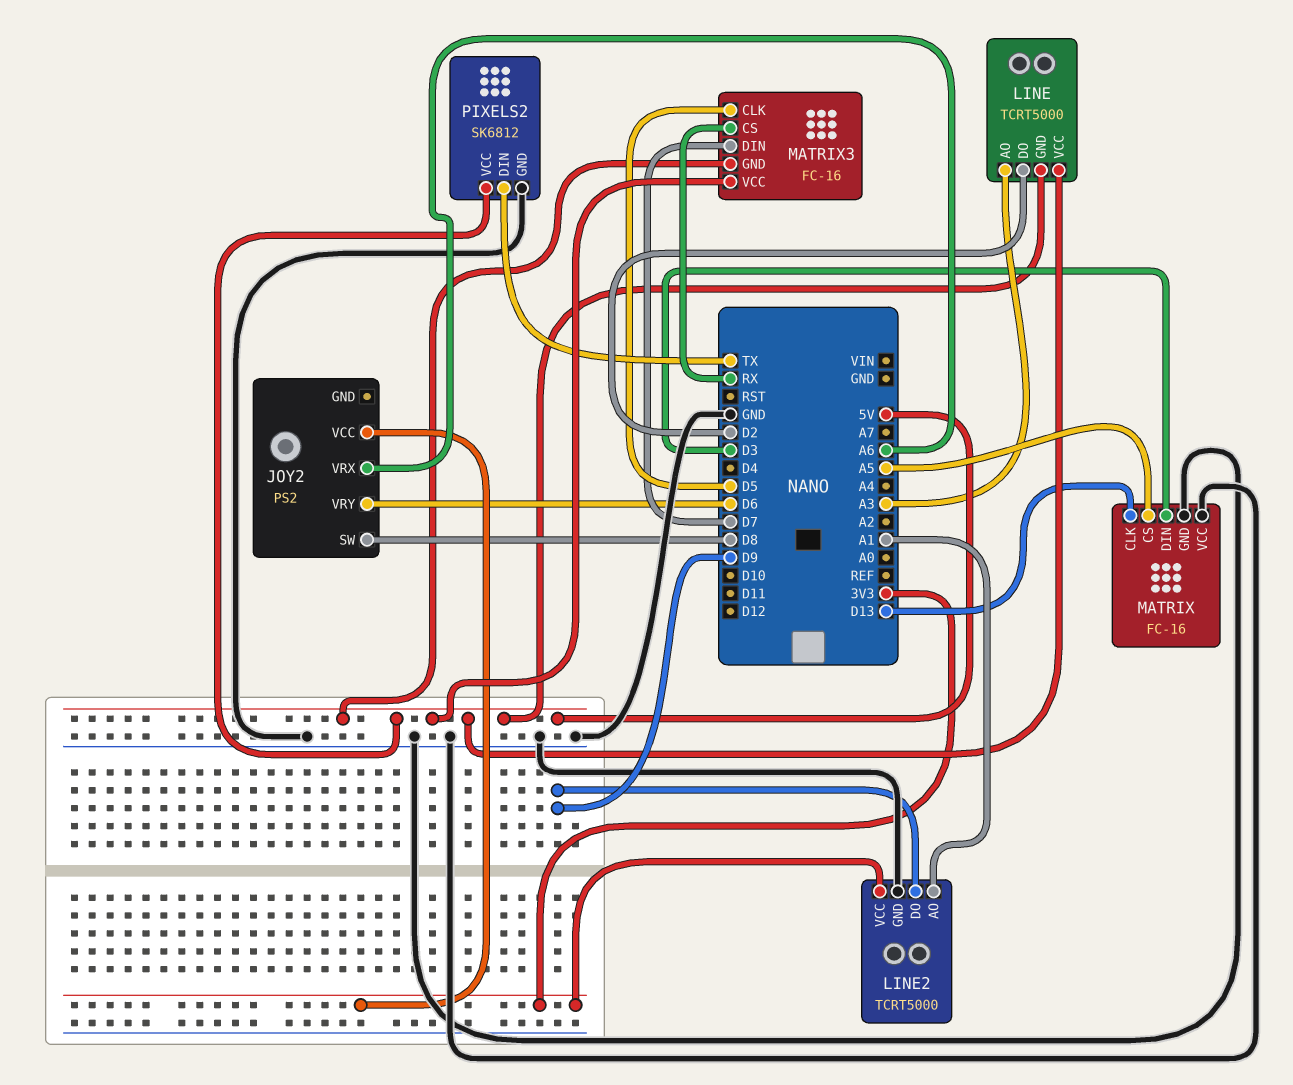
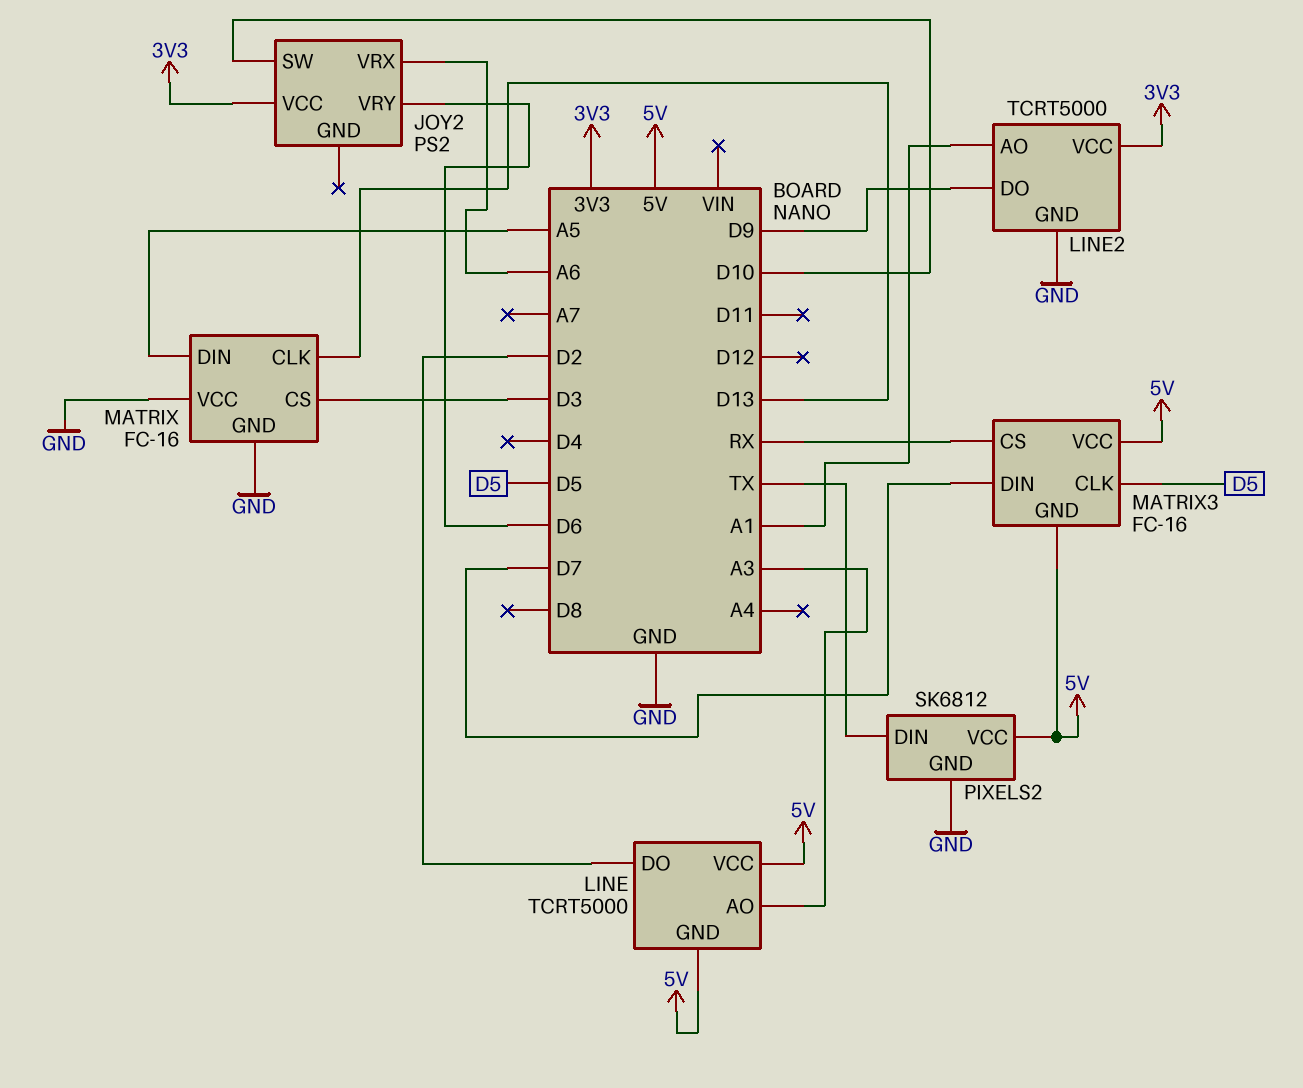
JOY2 pin SW: D8 -> D10
MATRIX pin CS: A5 -> D3
MATRIX pin DIN: D3 -> A5

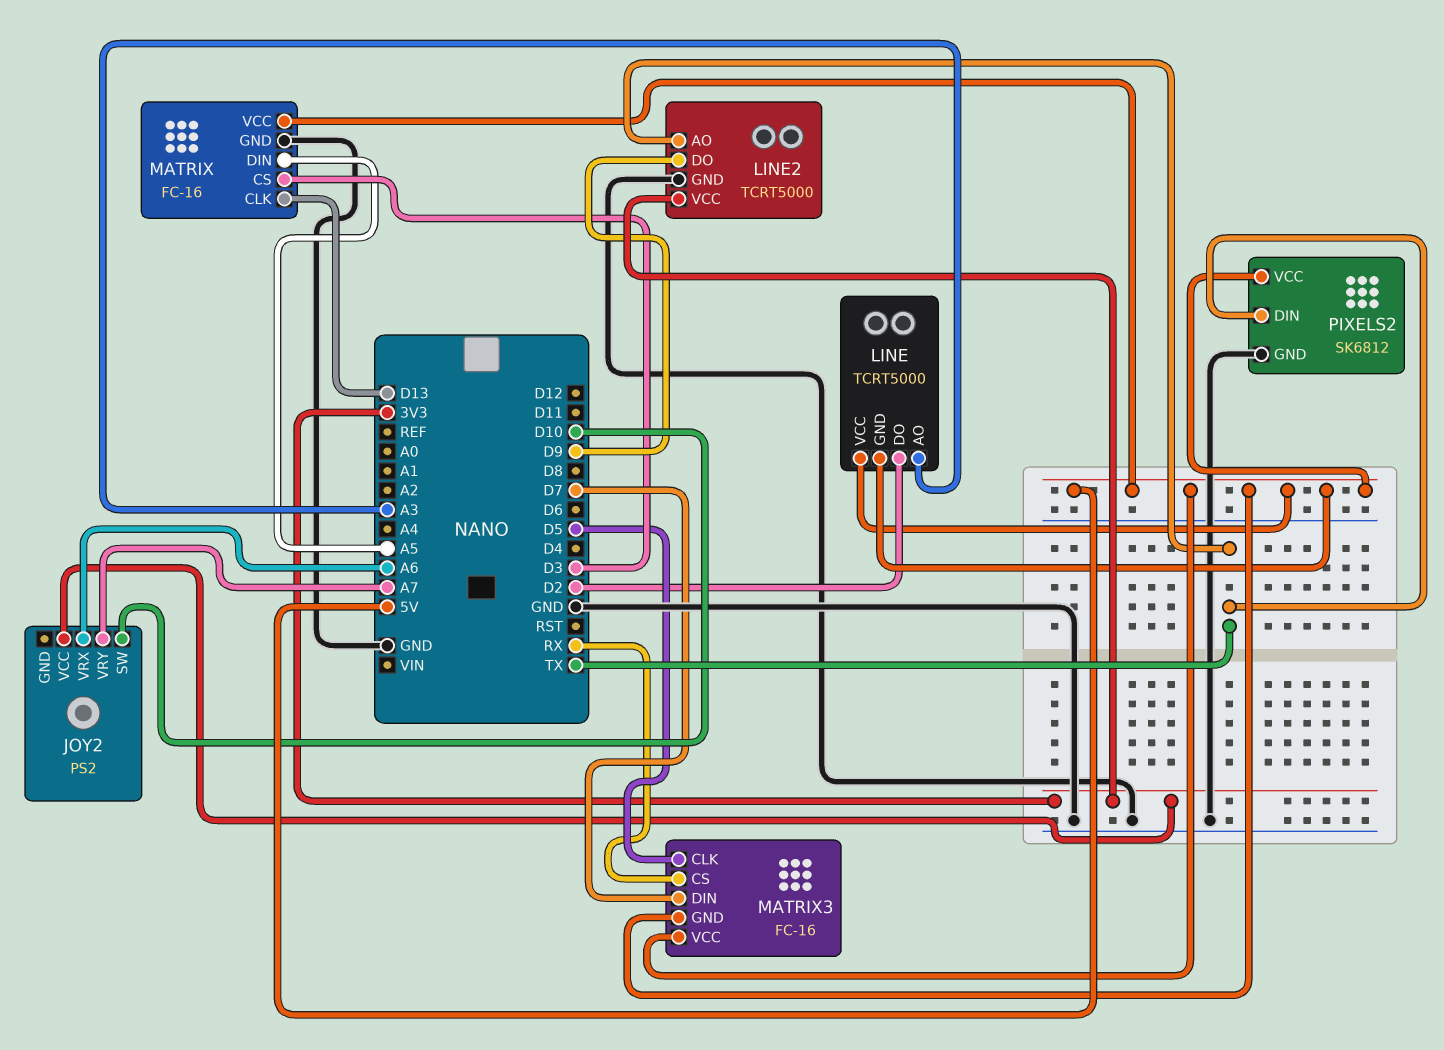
JOY2 pin VRY: D6 -> A7
LINE2 pin AO: A1 -> TX
MATRIX pin VCC: GND -> 5V

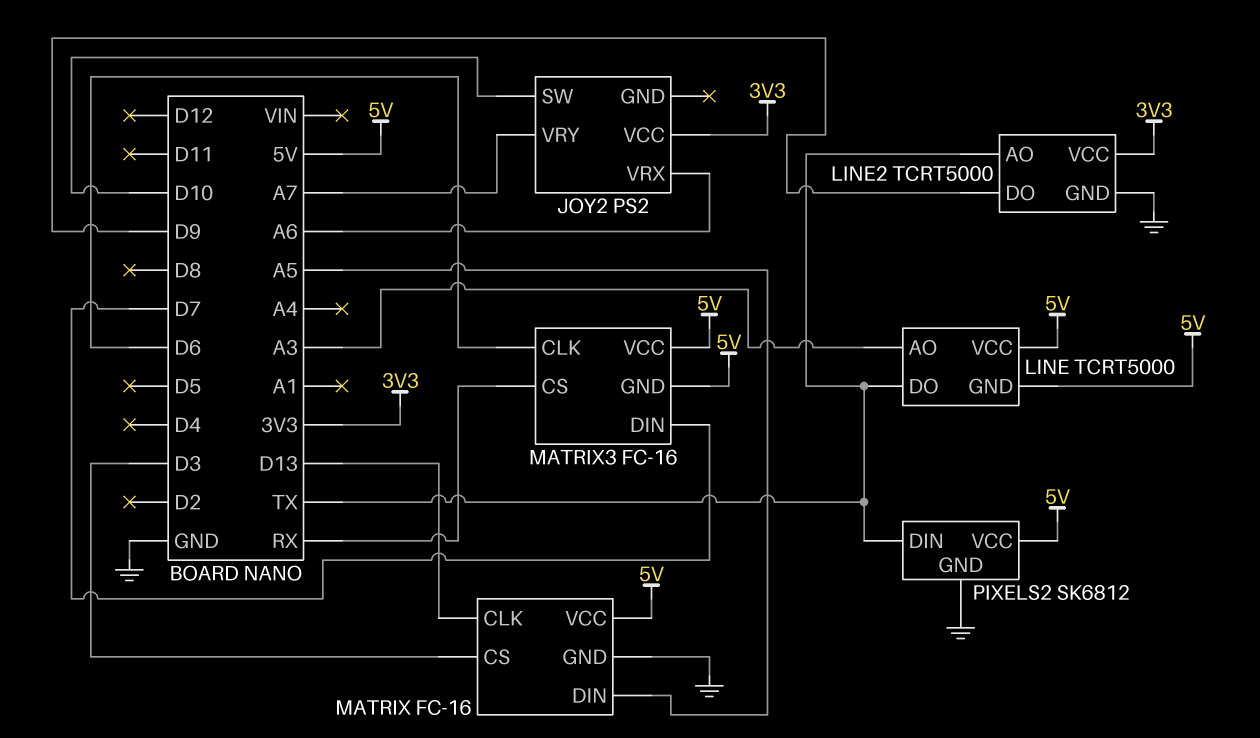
LINE pin DO: D2 -> TX
MATRIX3 pin CLK: D5 -> D6

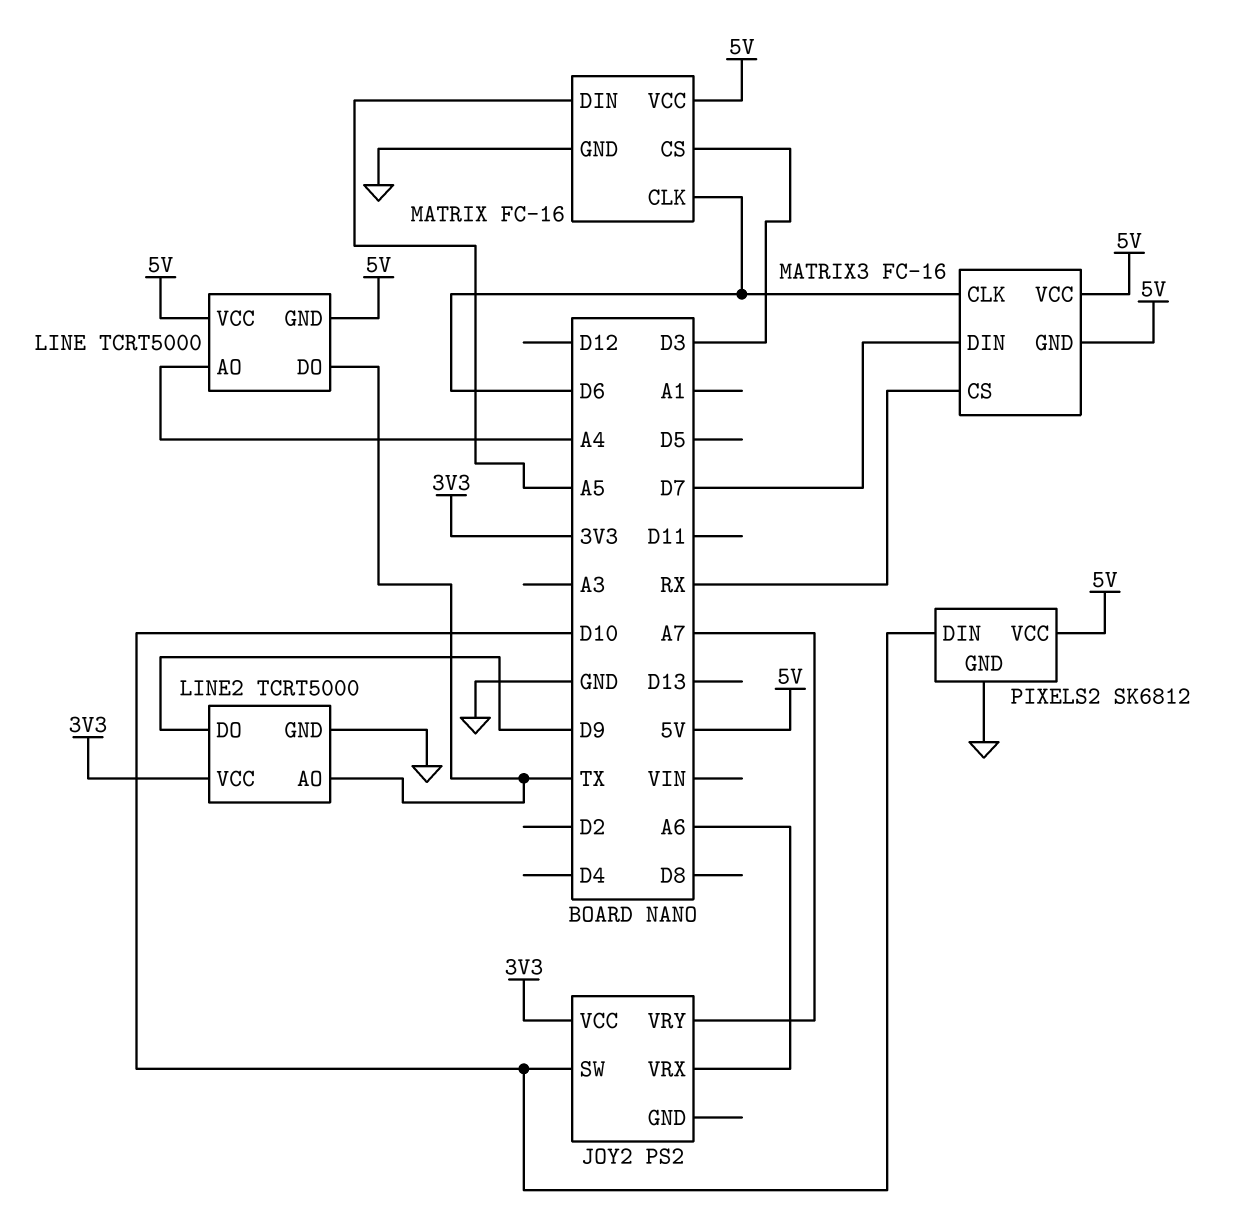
LINE pin AO: A3 -> A4
MATRIX pin CLK: D13 -> D6
PIXELS2 pin DIN: TX -> D10

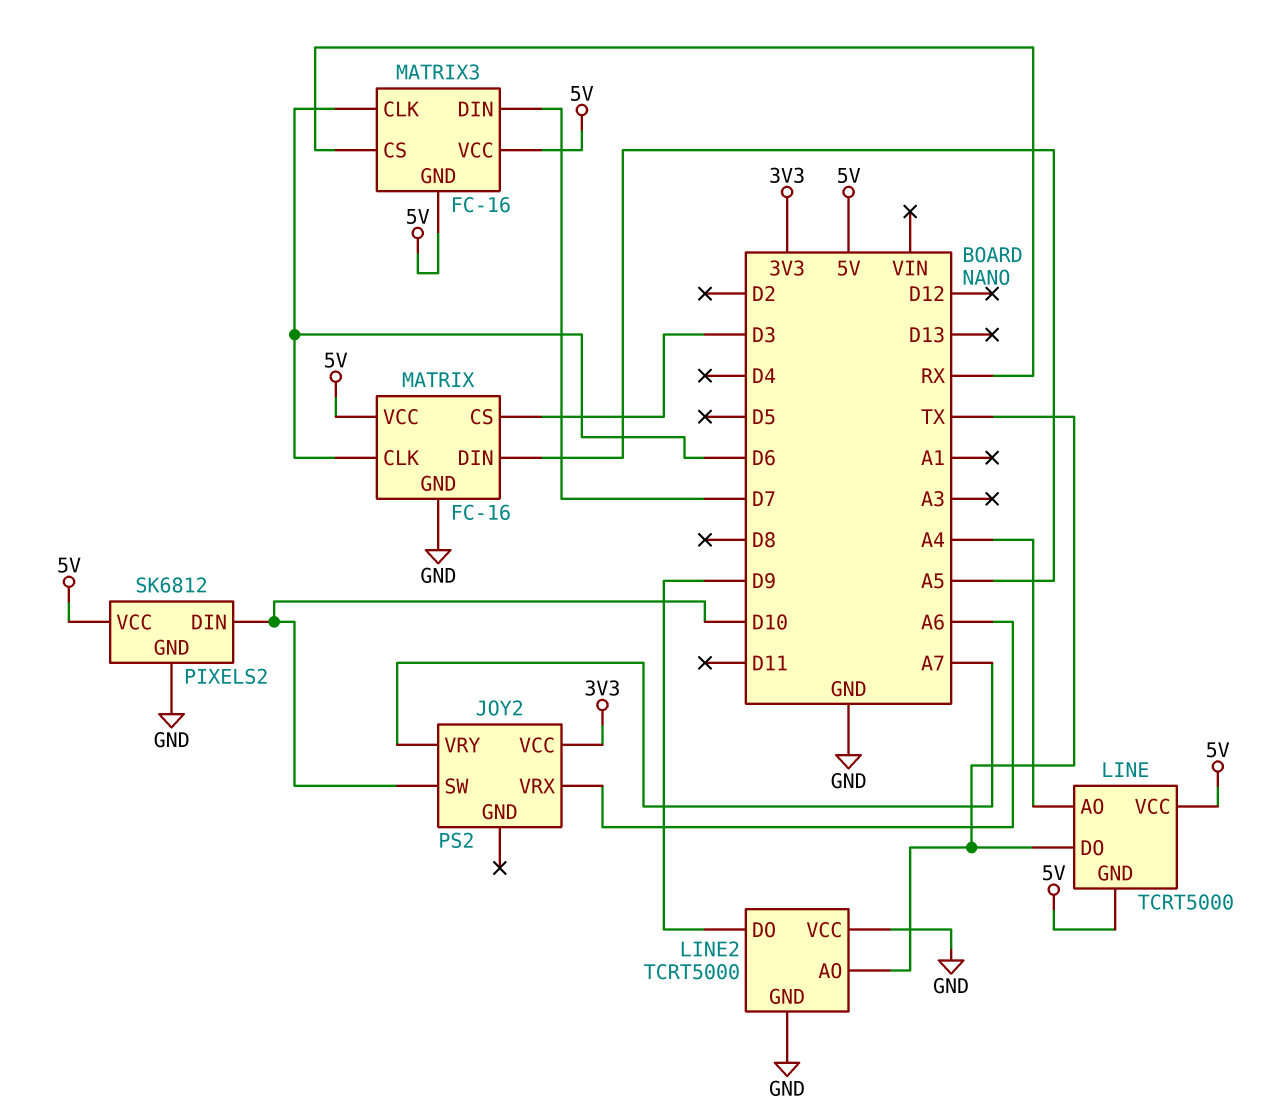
LINE2 pin VCC: 3V3 -> GND

